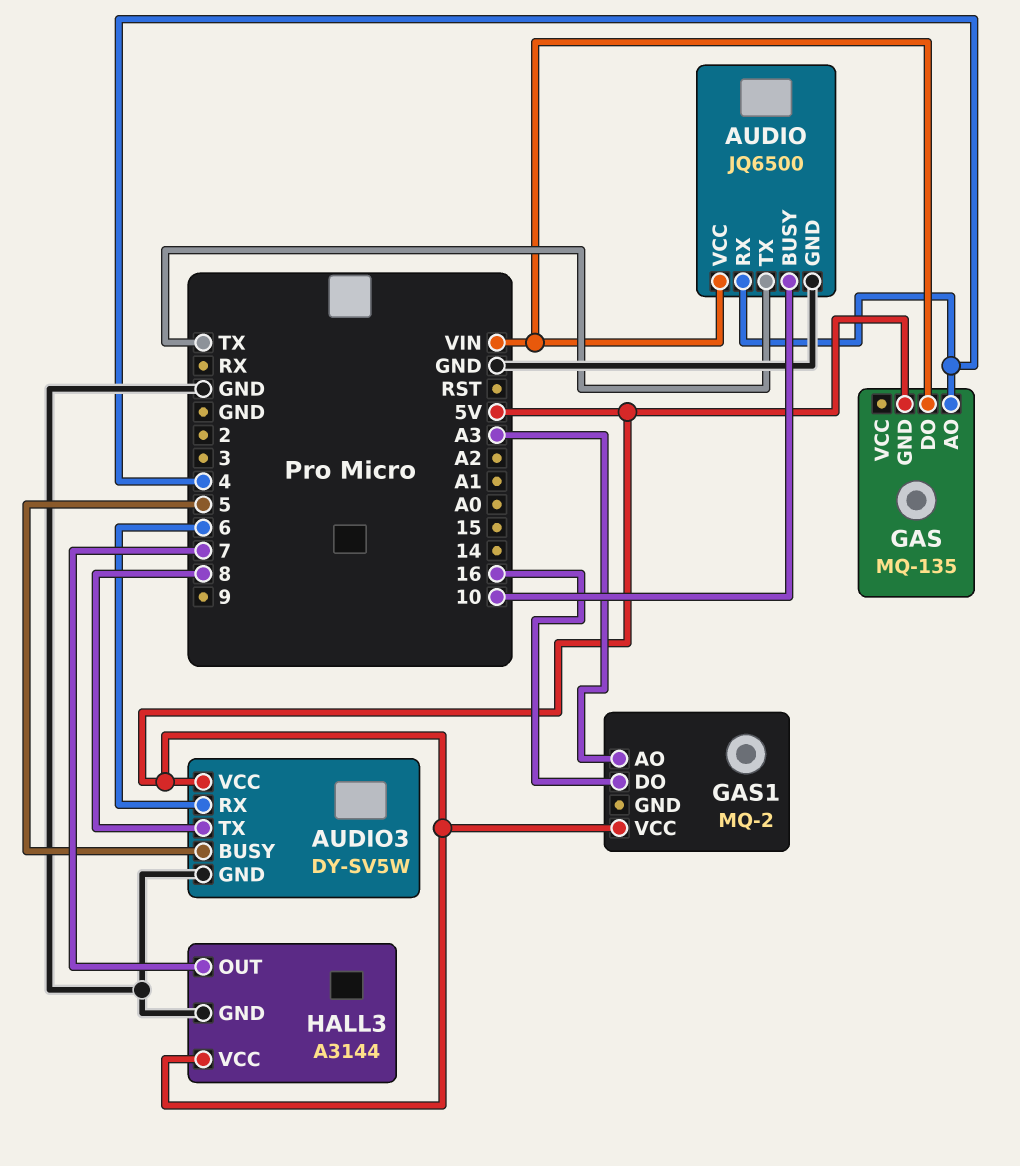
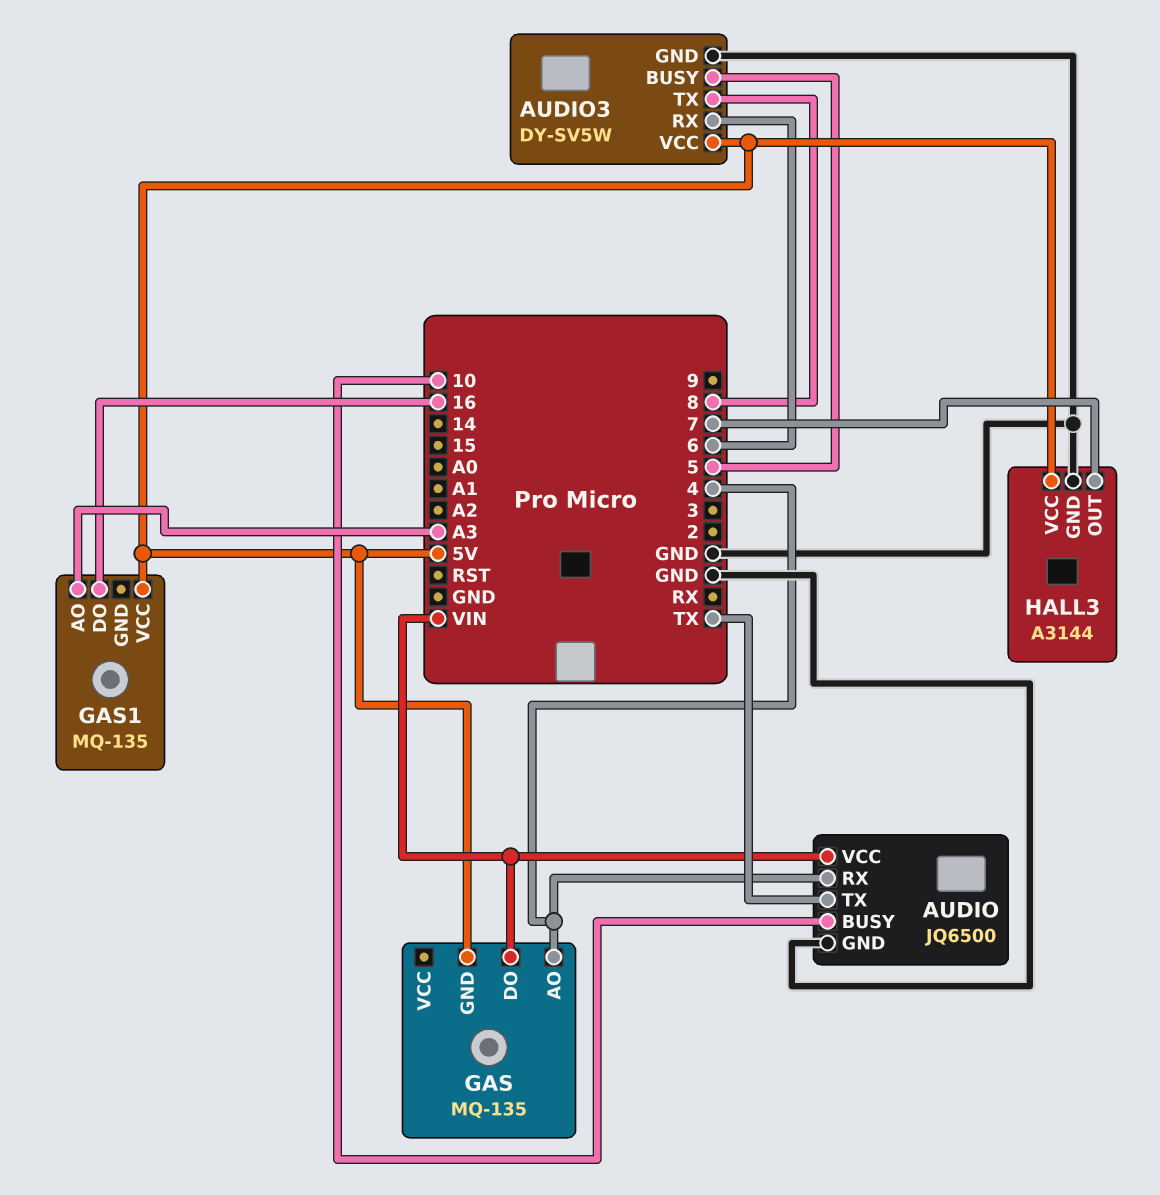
GAS1: MQ-2 -> MQ-135

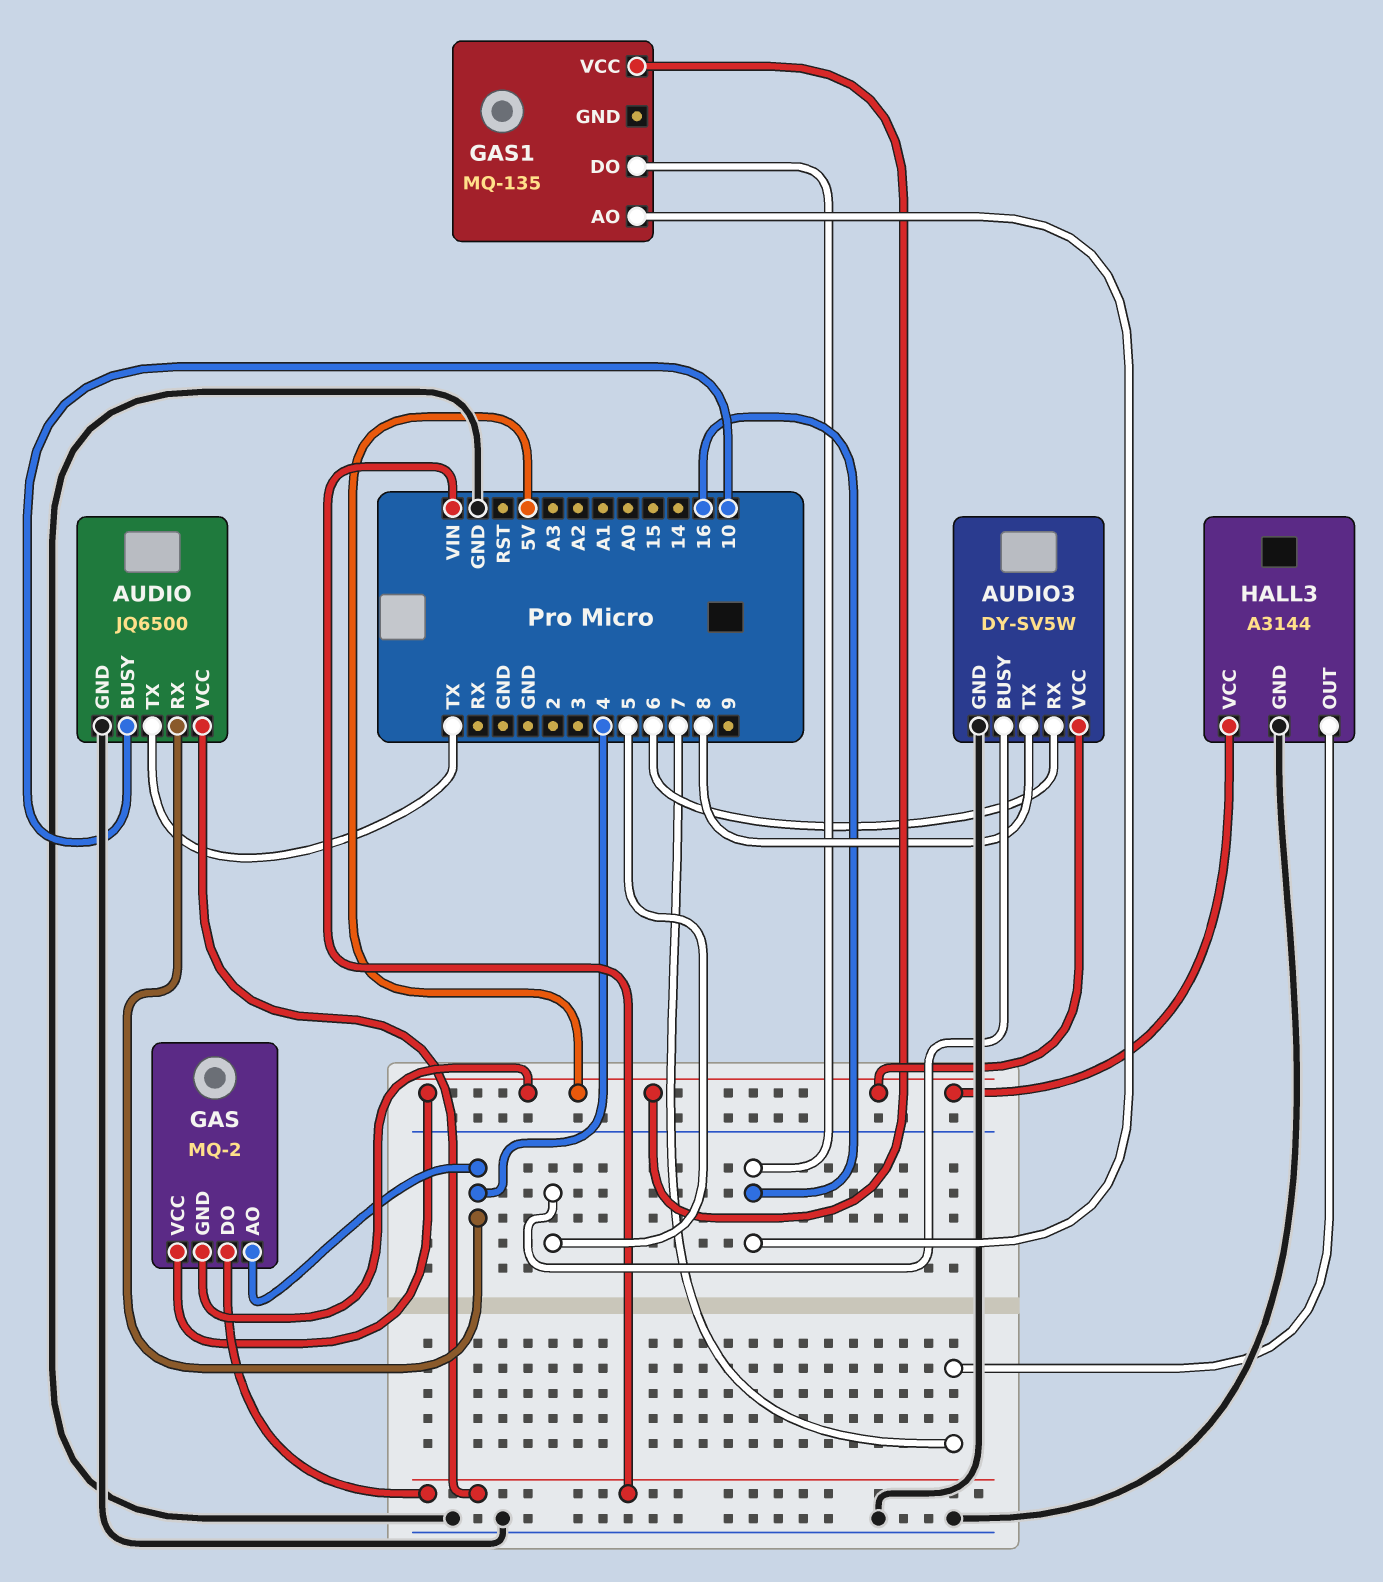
GAS: MQ-135 -> MQ-2
GAS pin VCC: none -> 5V
GAS1 pin AO: A3 -> 16

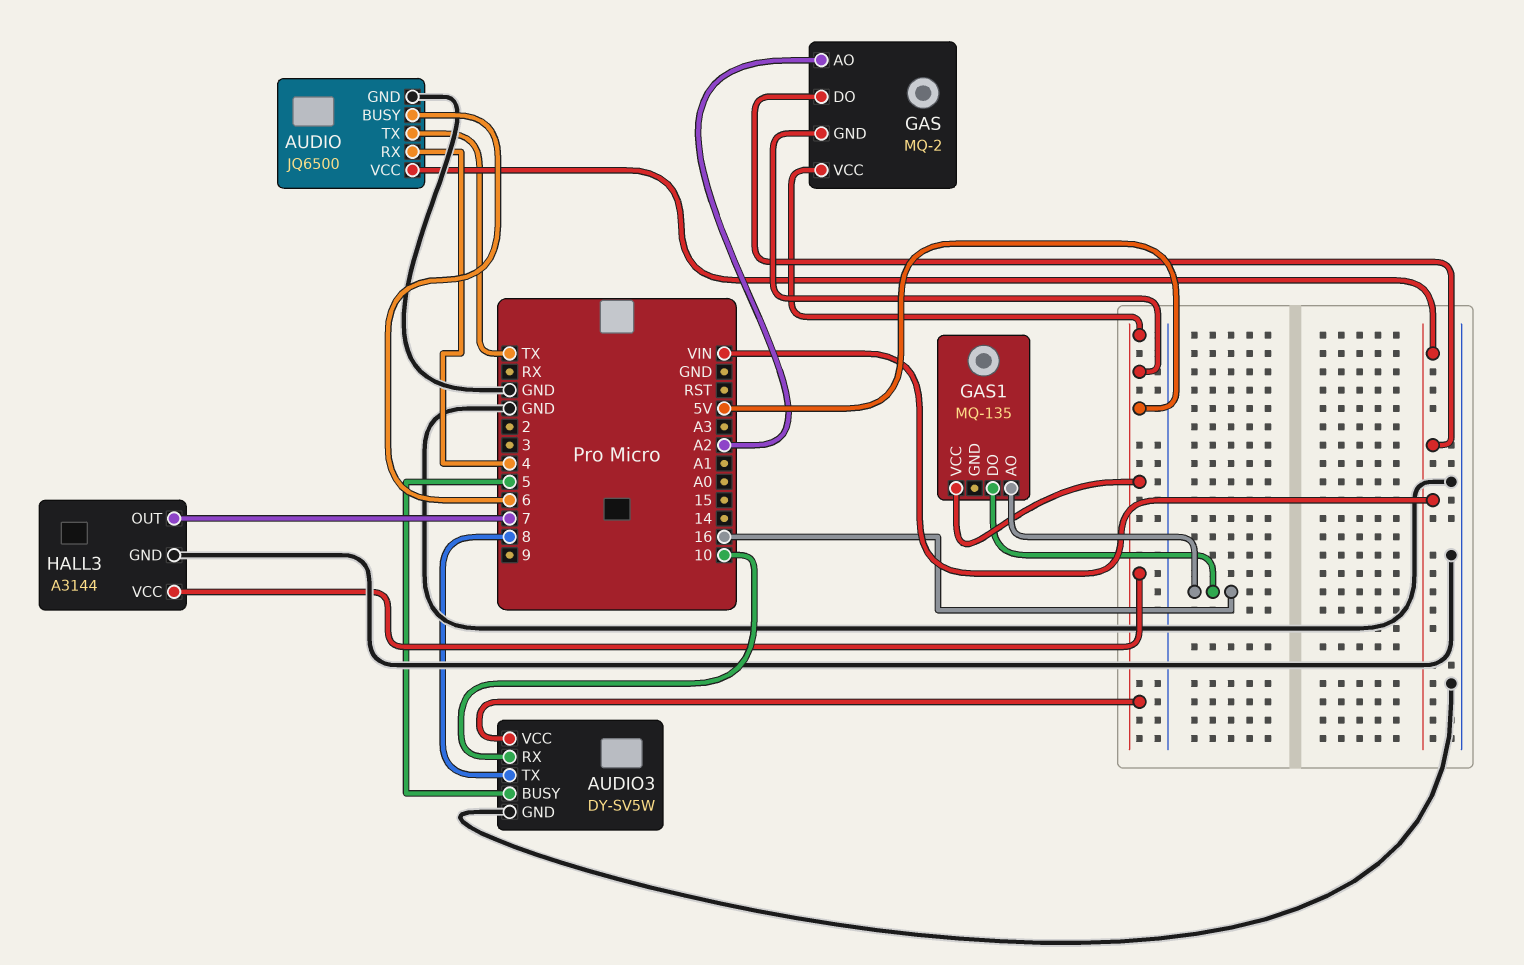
AUDIO pin BUSY: 10 -> 6
AUDIO3 pin RX: 6 -> 10
GAS pin AO: 4 -> A2

